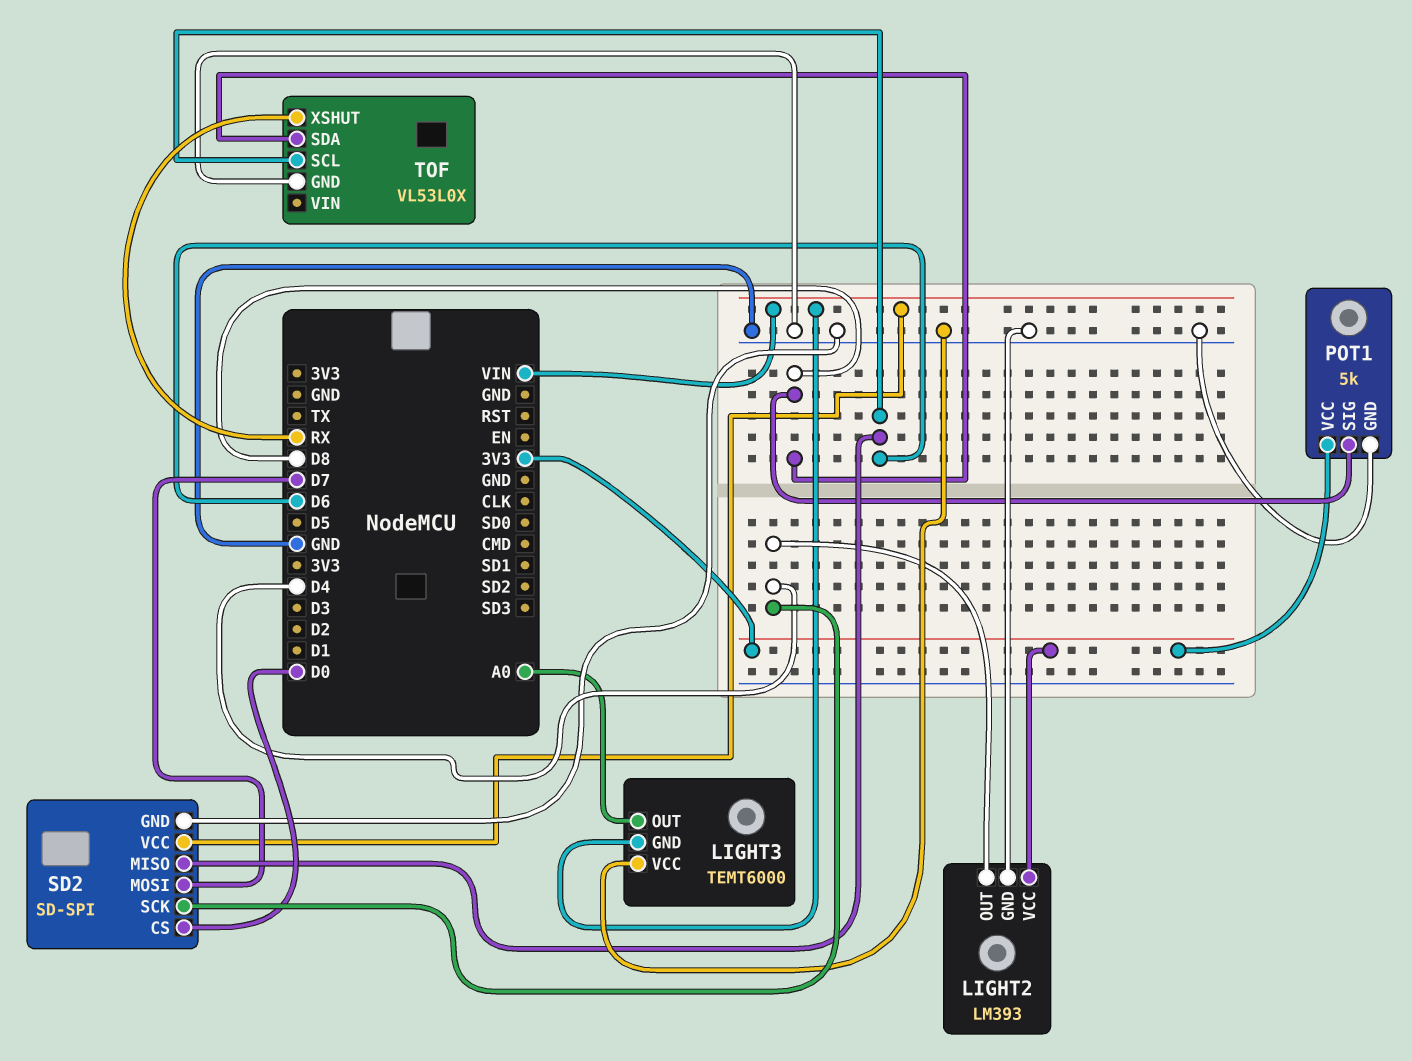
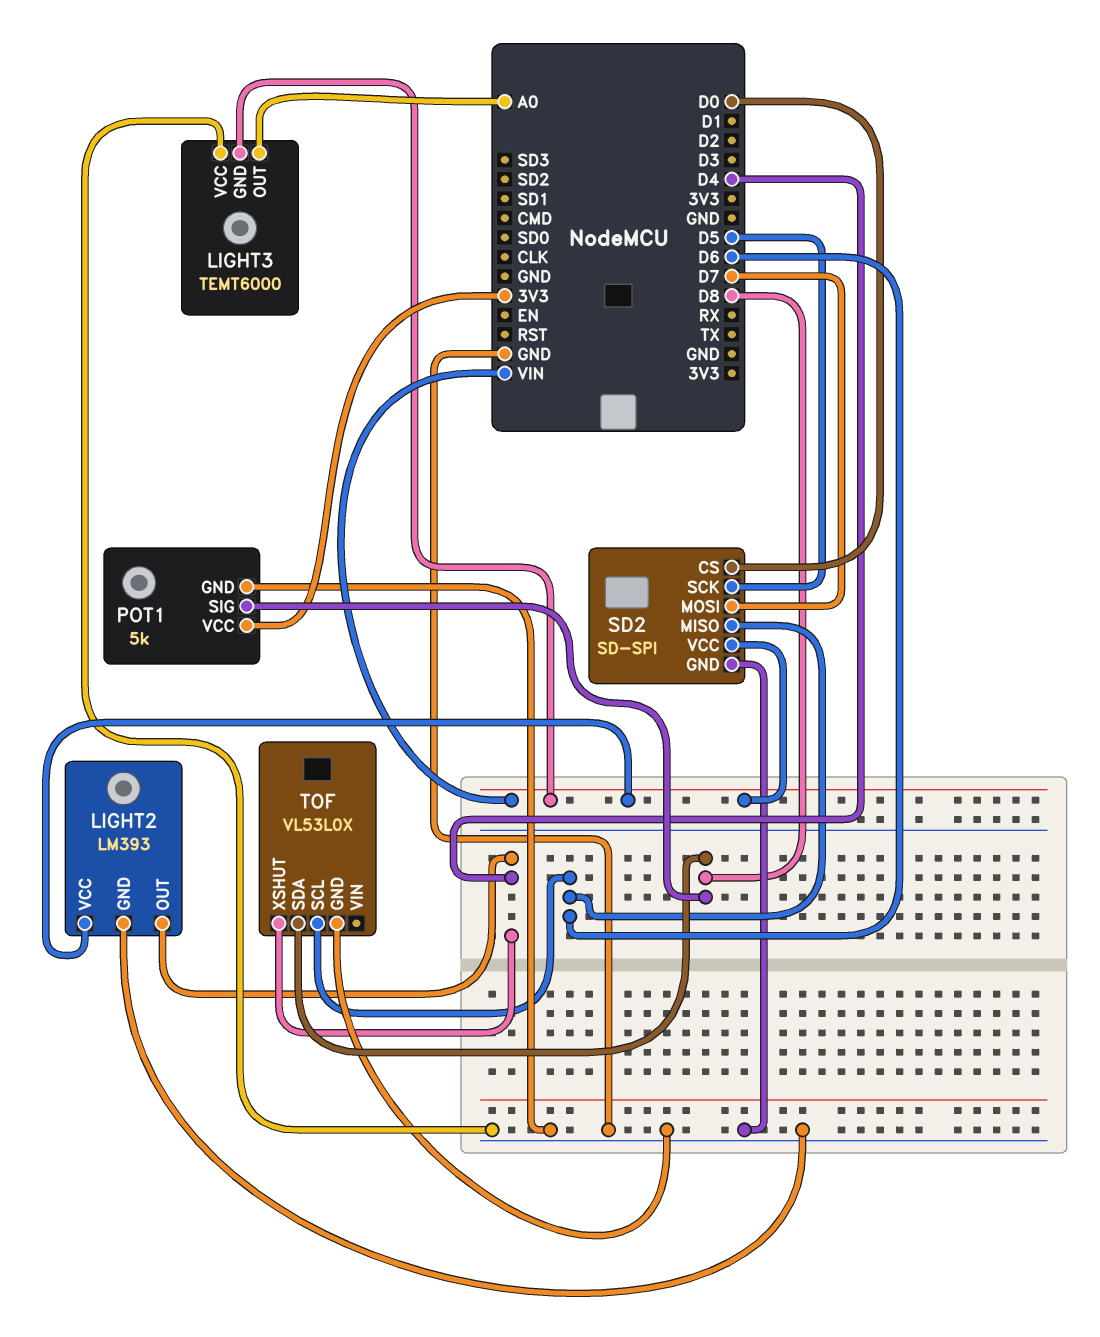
LIGHT2 pin VCC: 3V3 -> VIN
SD2 pin SCK: D4 -> D5
TOF pin XSHUT: RX -> D4

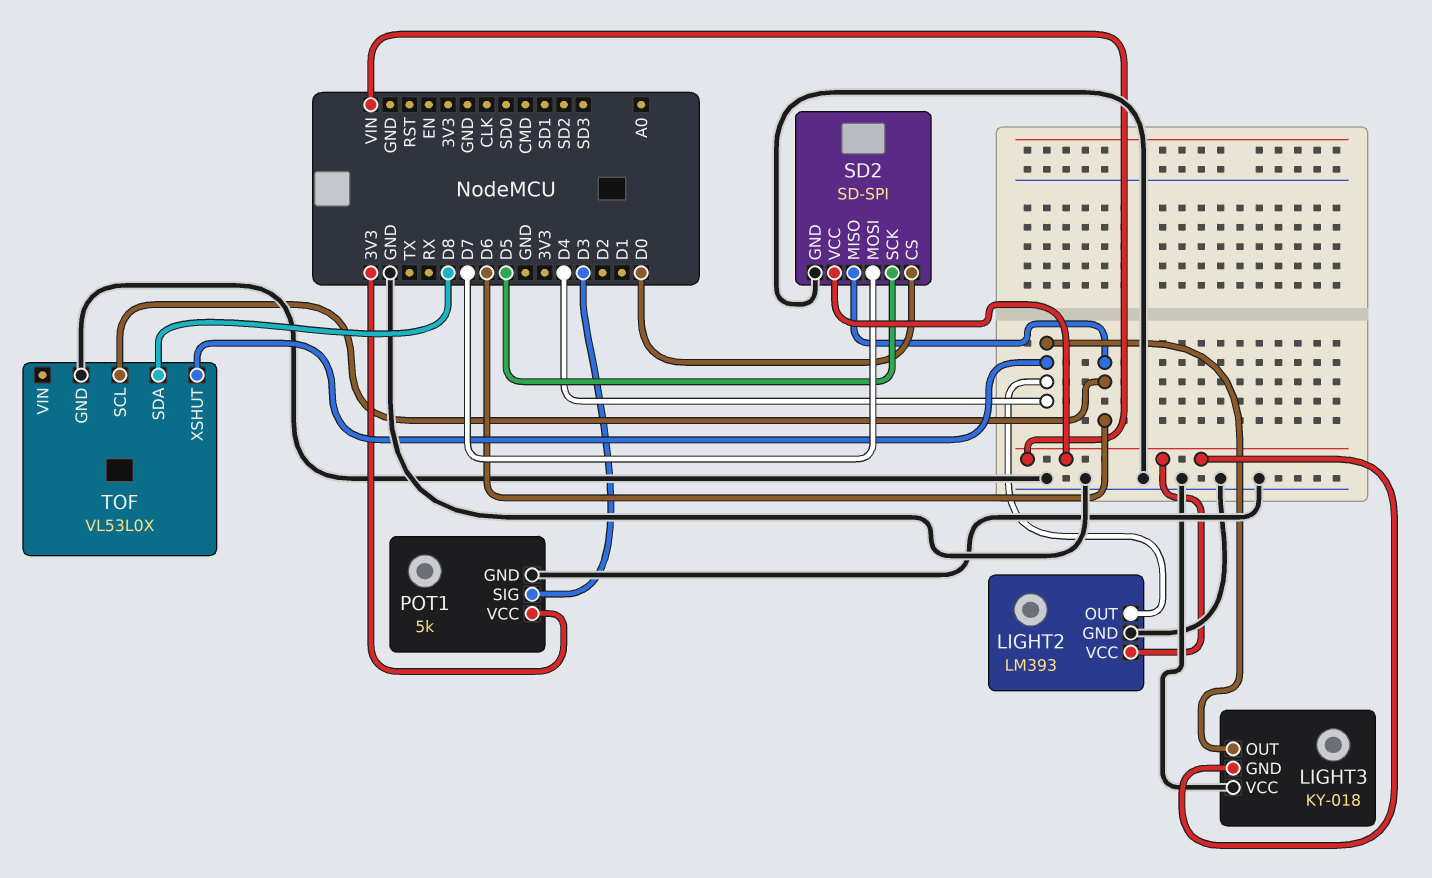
LIGHT3: TEMT6000 -> KY-018
LIGHT3 pin OUT: A0 -> D4
POT1 pin SIG: D8 -> D3

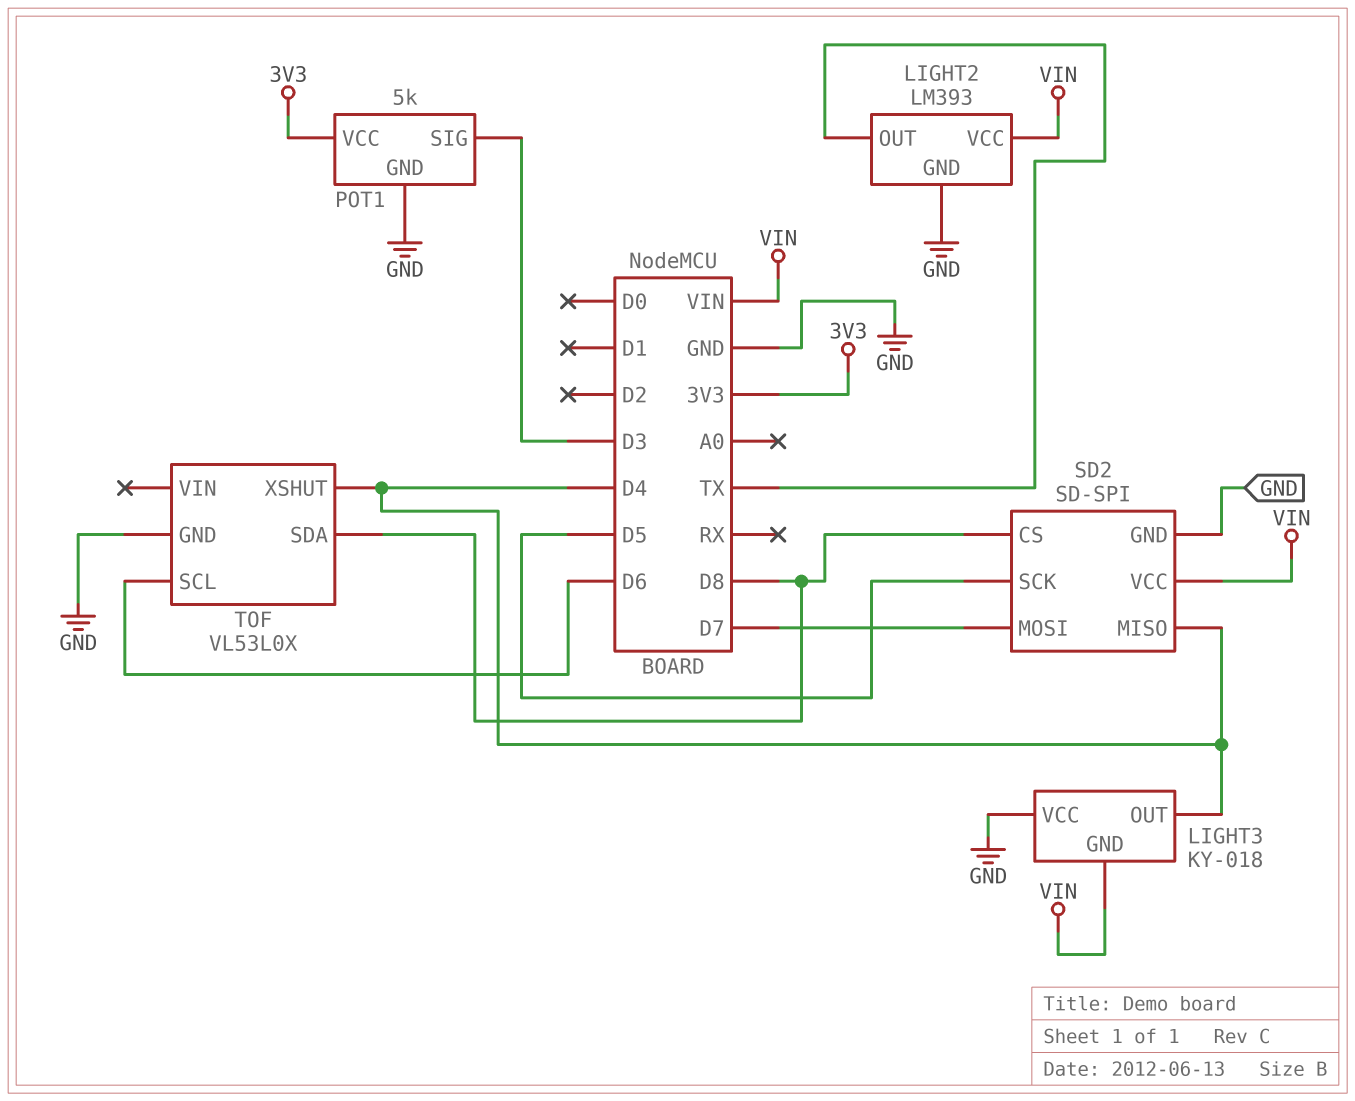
LIGHT2 pin OUT: D4 -> TX
SD2 pin CS: D0 -> D8
SD2 pin MISO: D6 -> D4

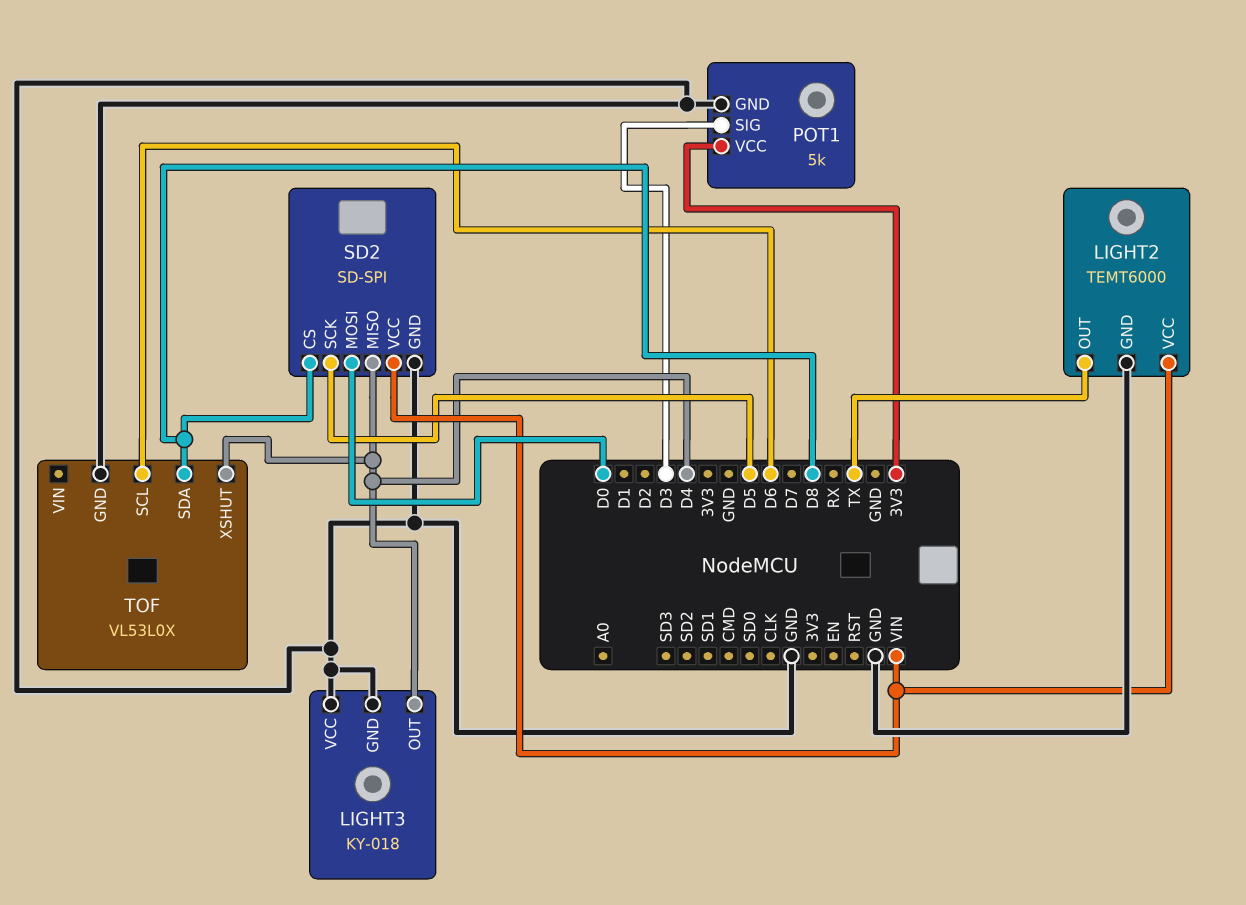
LIGHT2: LM393 -> TEMT6000
LIGHT3 pin GND: VIN -> GND
SD2 pin MOSI: D7 -> D0

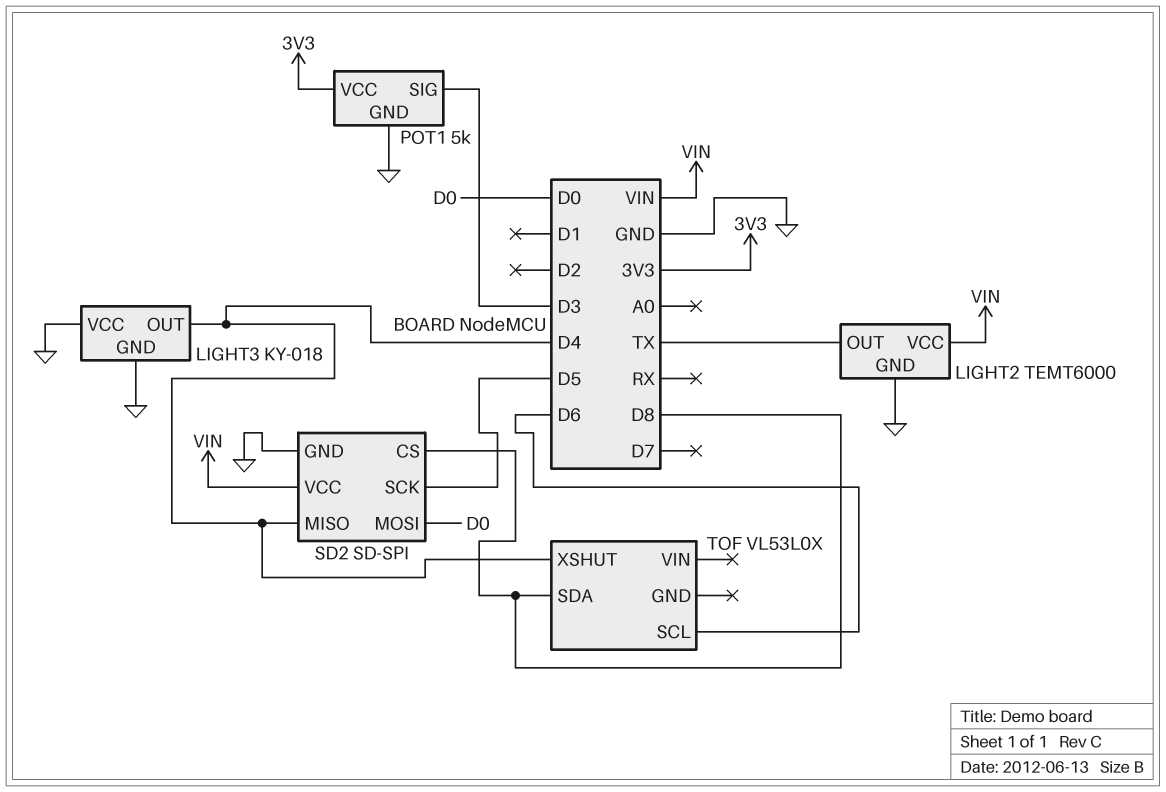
TOF pin GND: GND -> none

